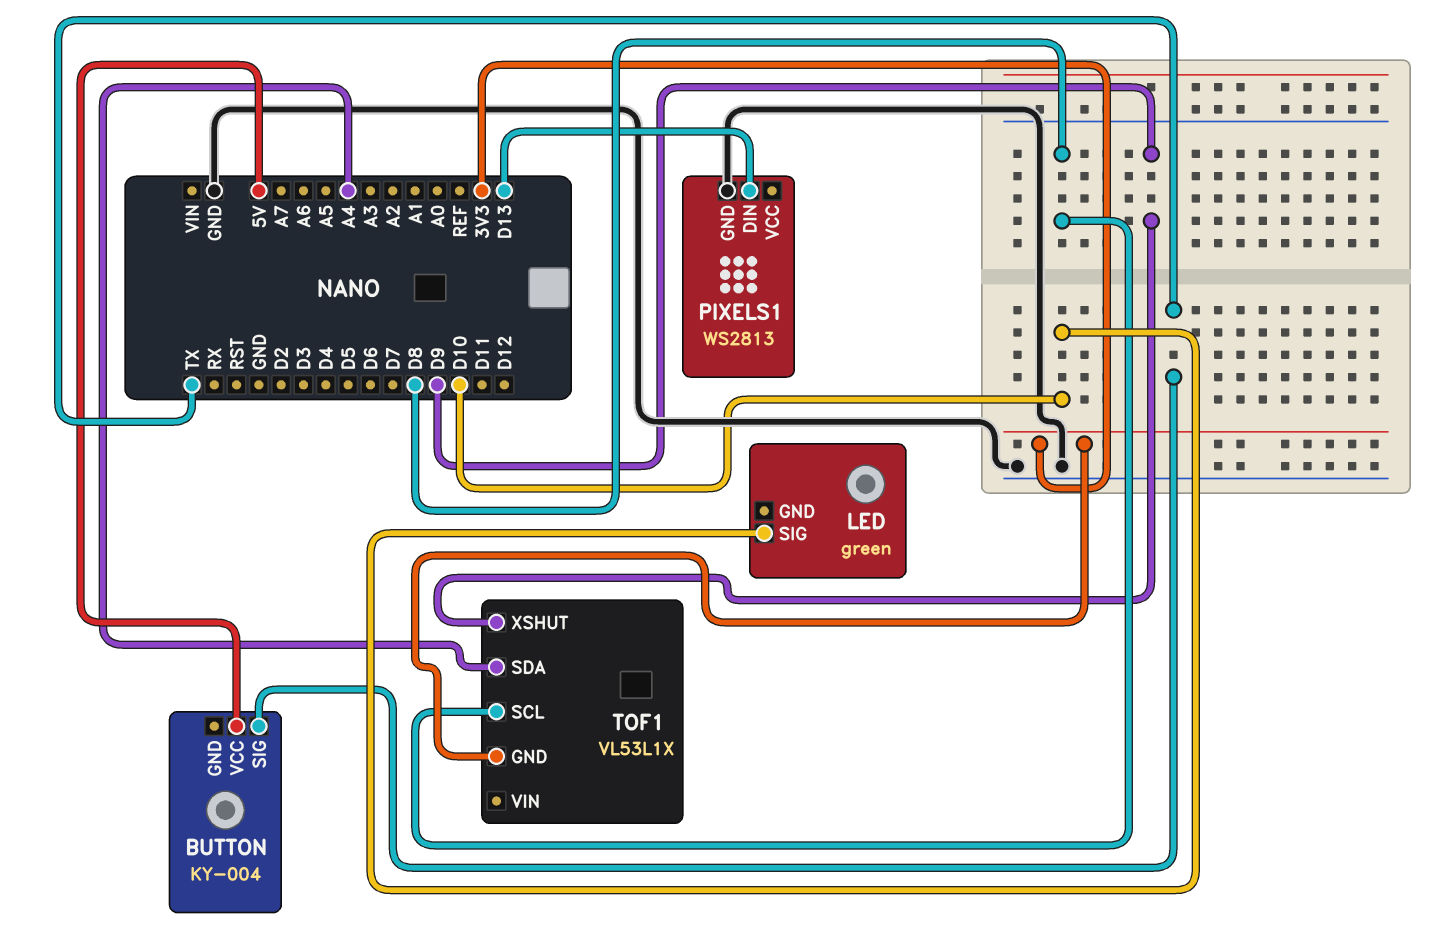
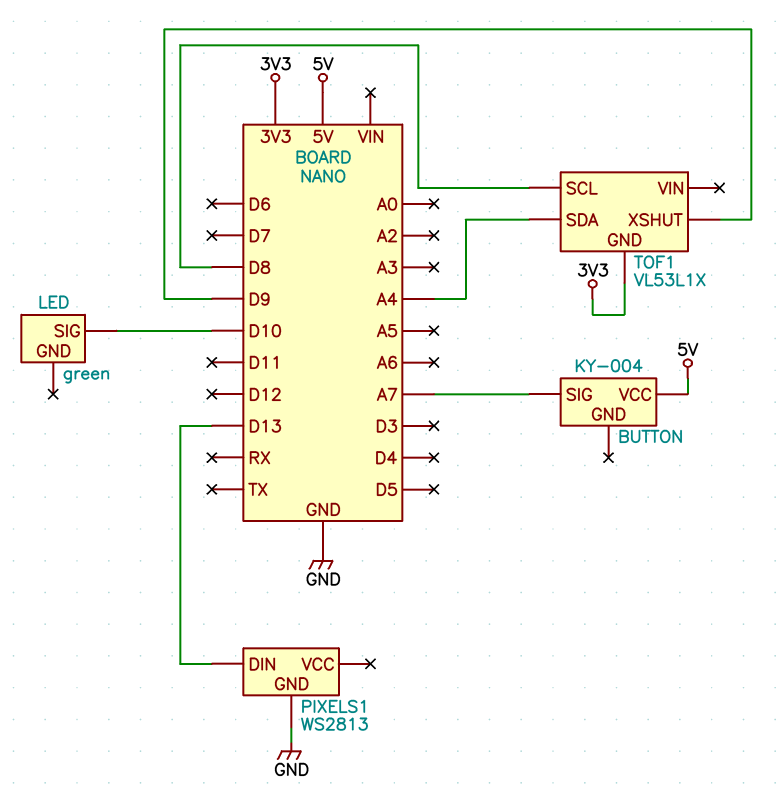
BUTTON pin SIG: TX -> A7

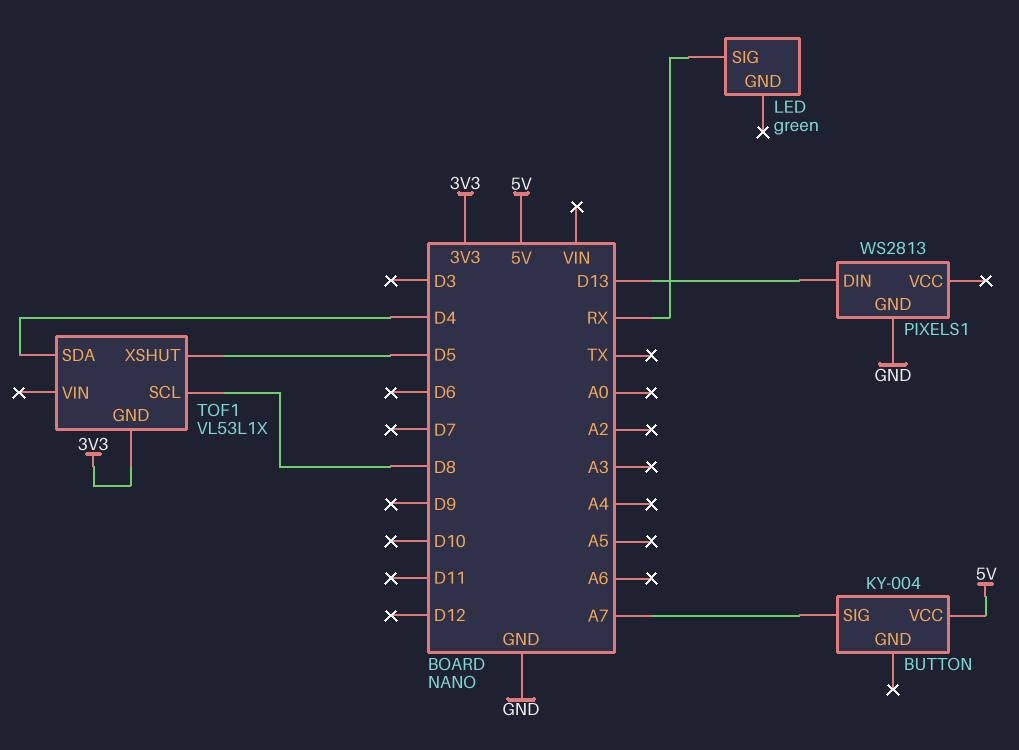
LED pin SIG: D10 -> RX
TOF1 pin SDA: A4 -> D4
TOF1 pin XSHUT: D9 -> D5

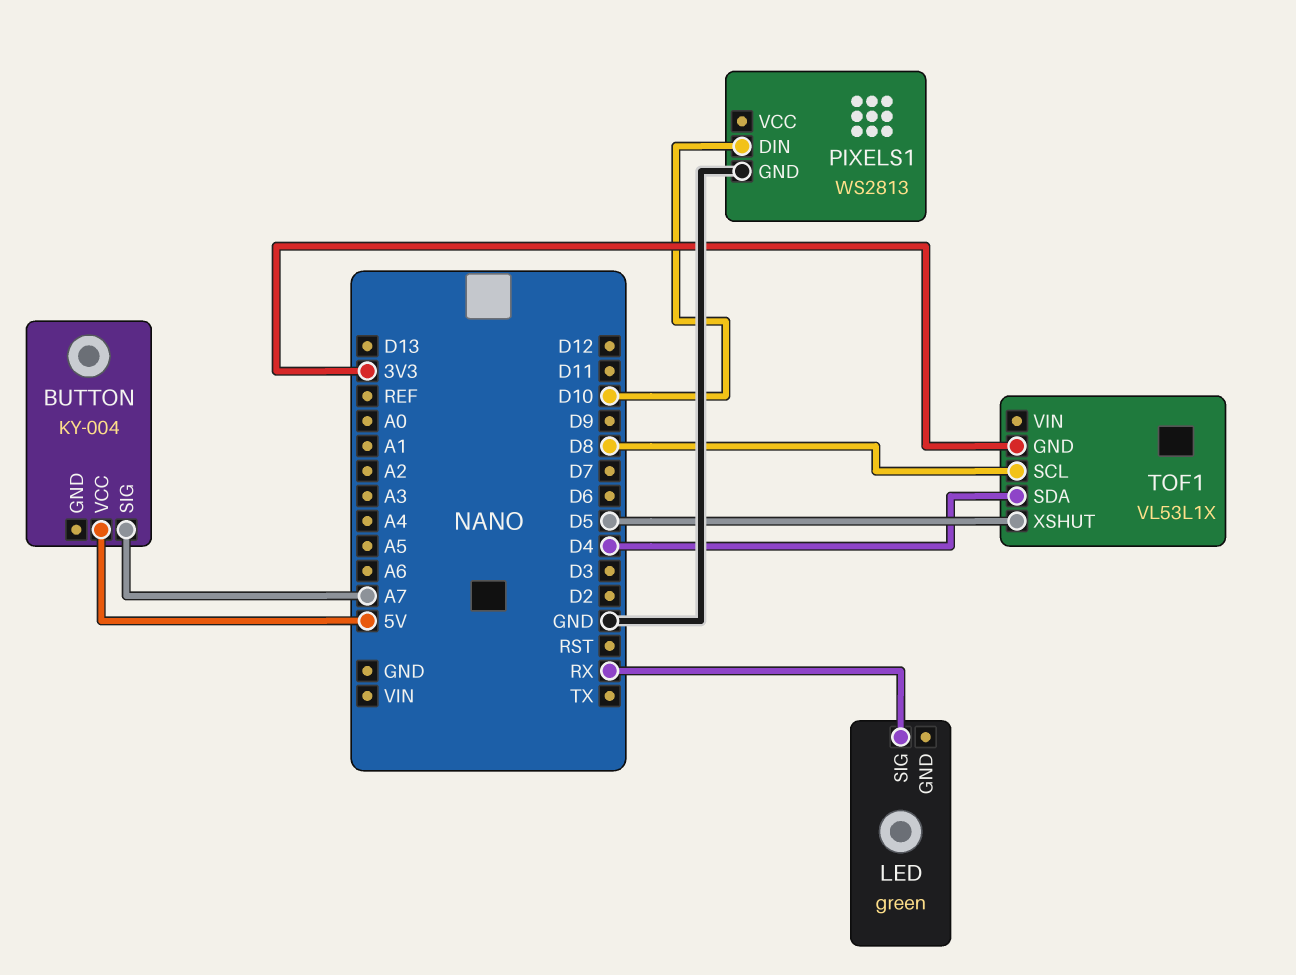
PIXELS1 pin DIN: D13 -> D10

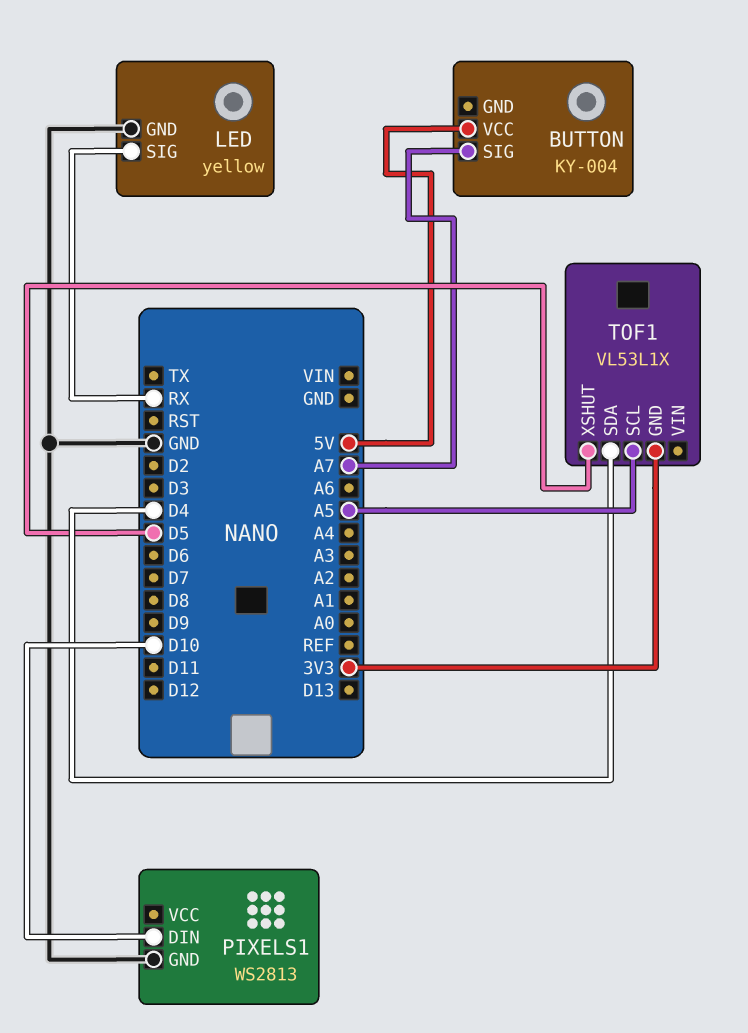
LED: green -> yellow
LED pin GND: none -> GND
TOF1 pin SCL: D8 -> A5

